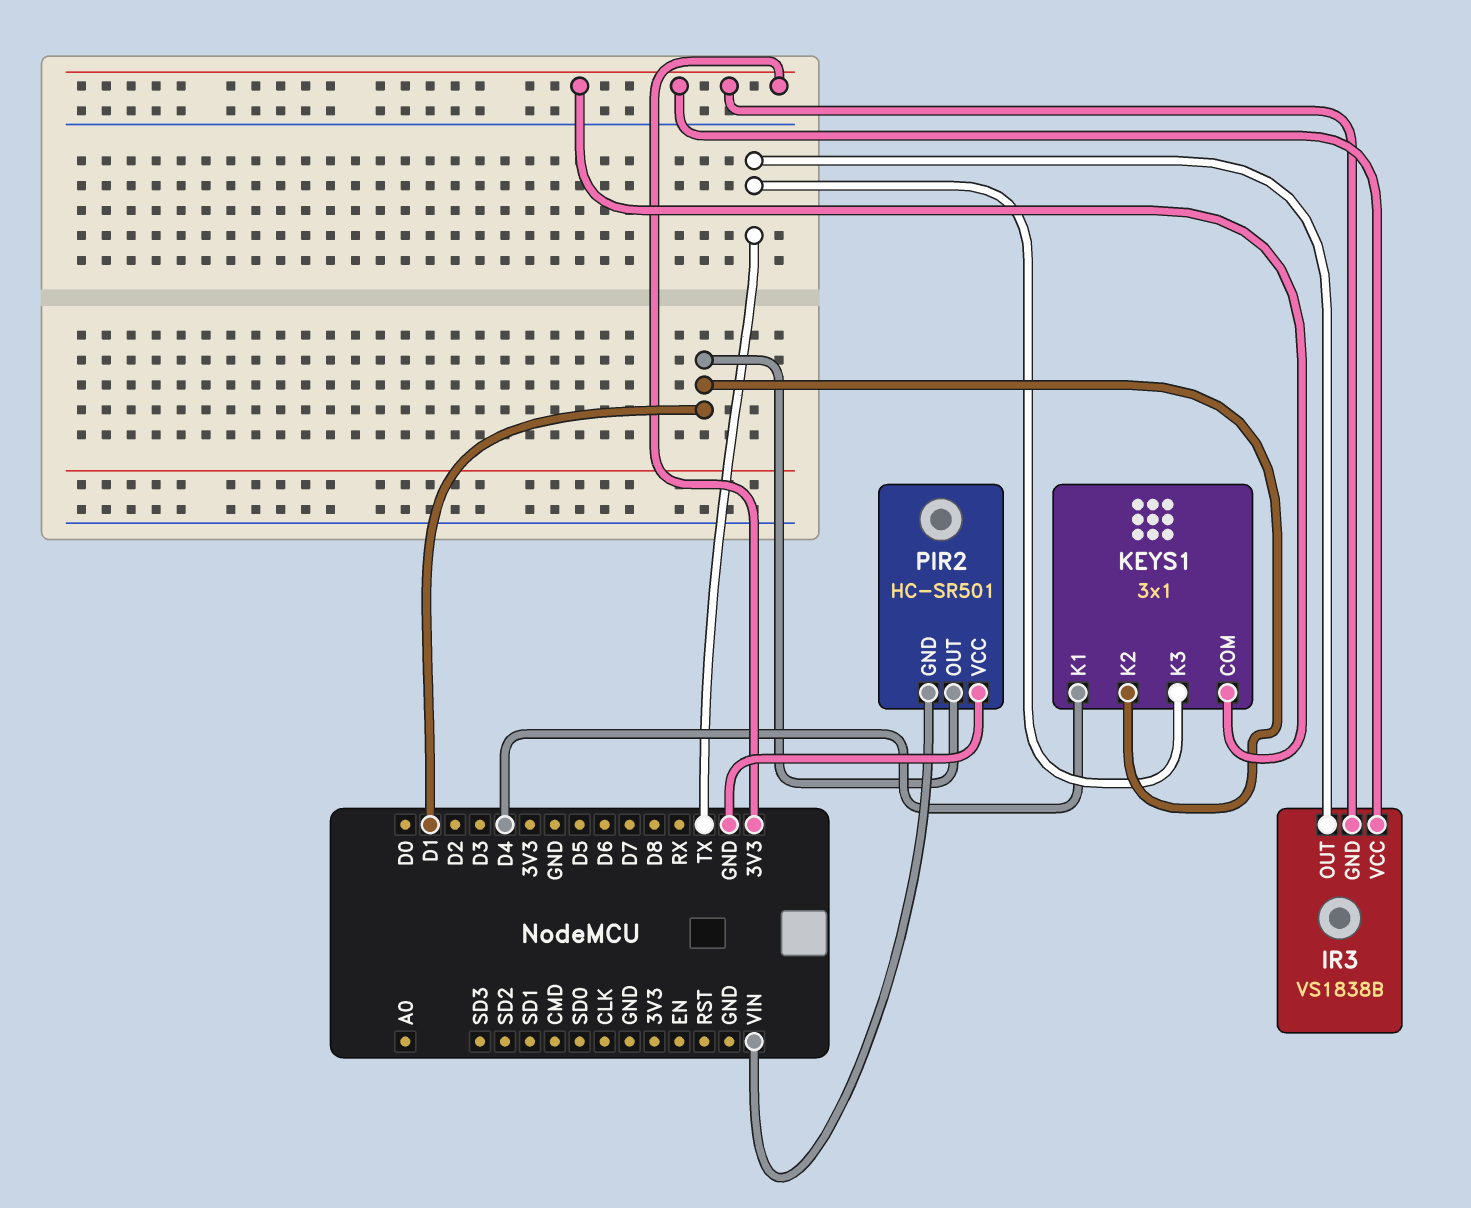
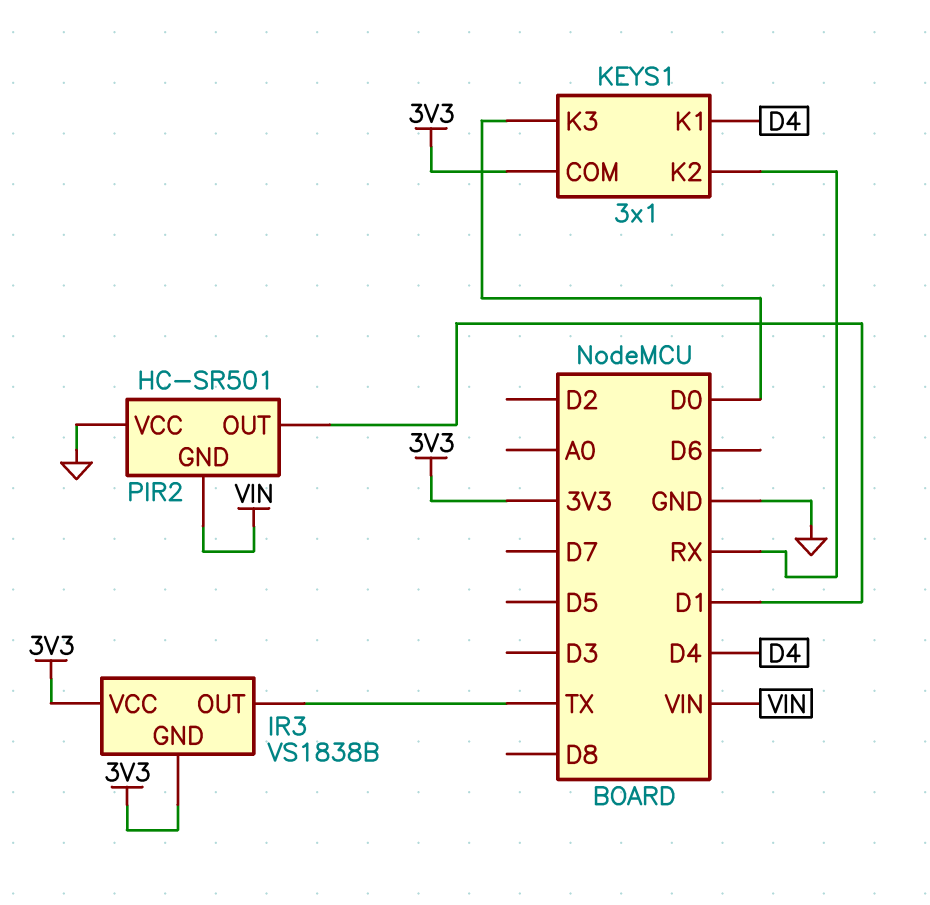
KEYS1 pin K2: D1 -> RX
KEYS1 pin K3: TX -> D0

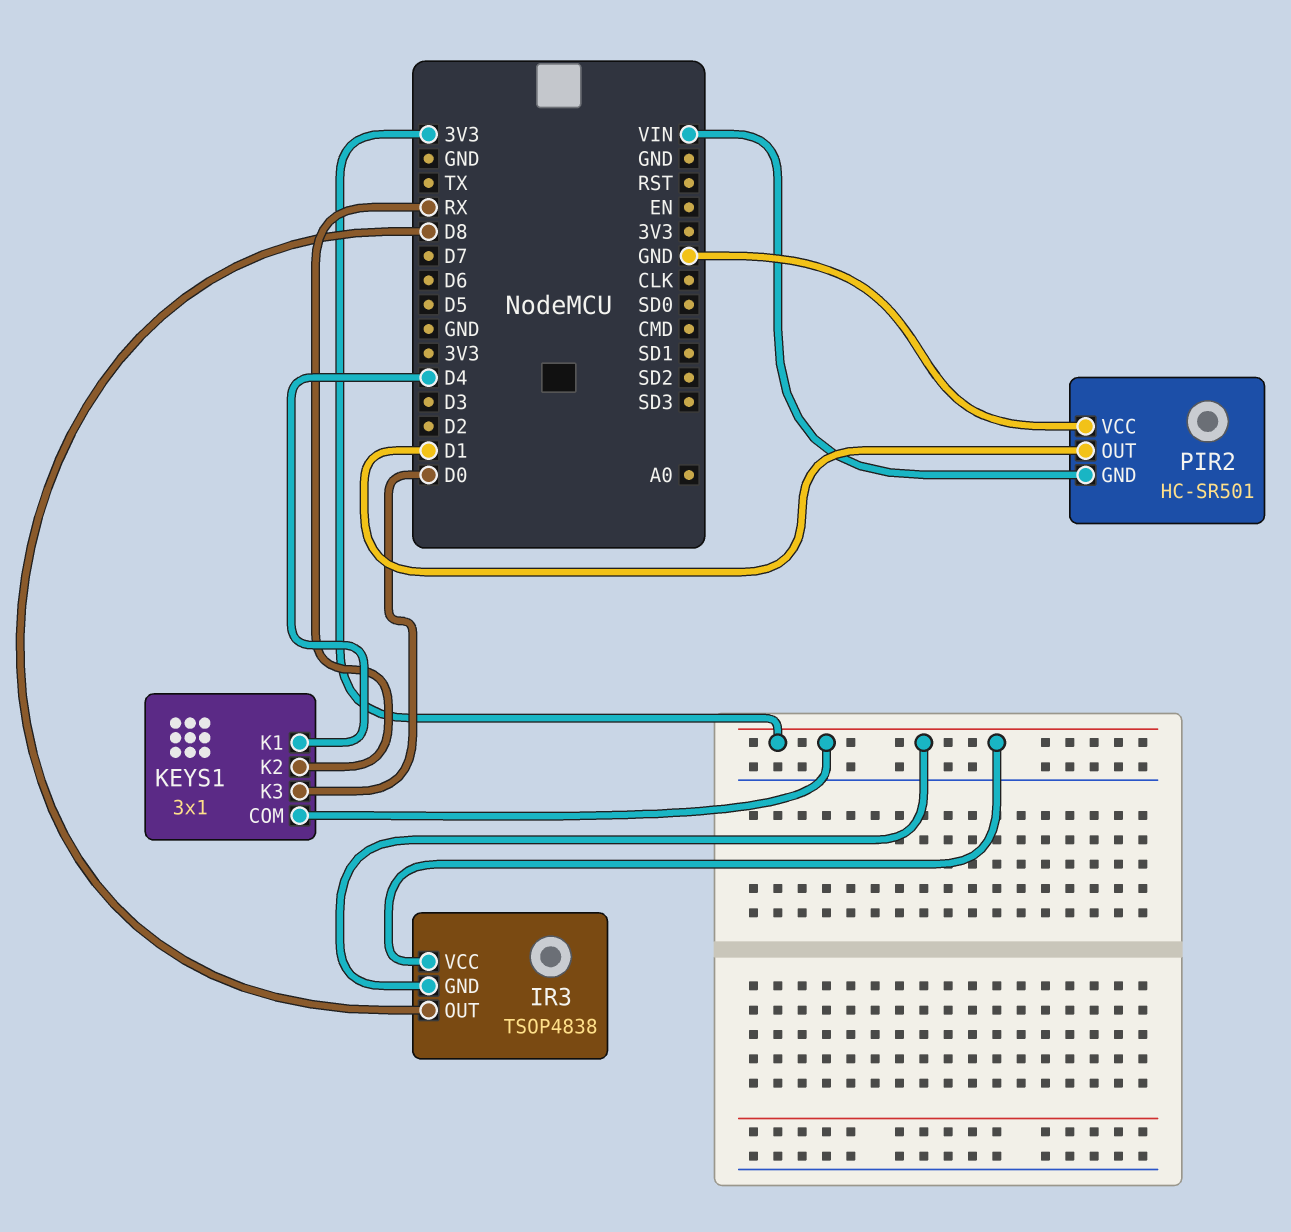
IR3: VS1838B -> TSOP4838
IR3 pin OUT: TX -> D8

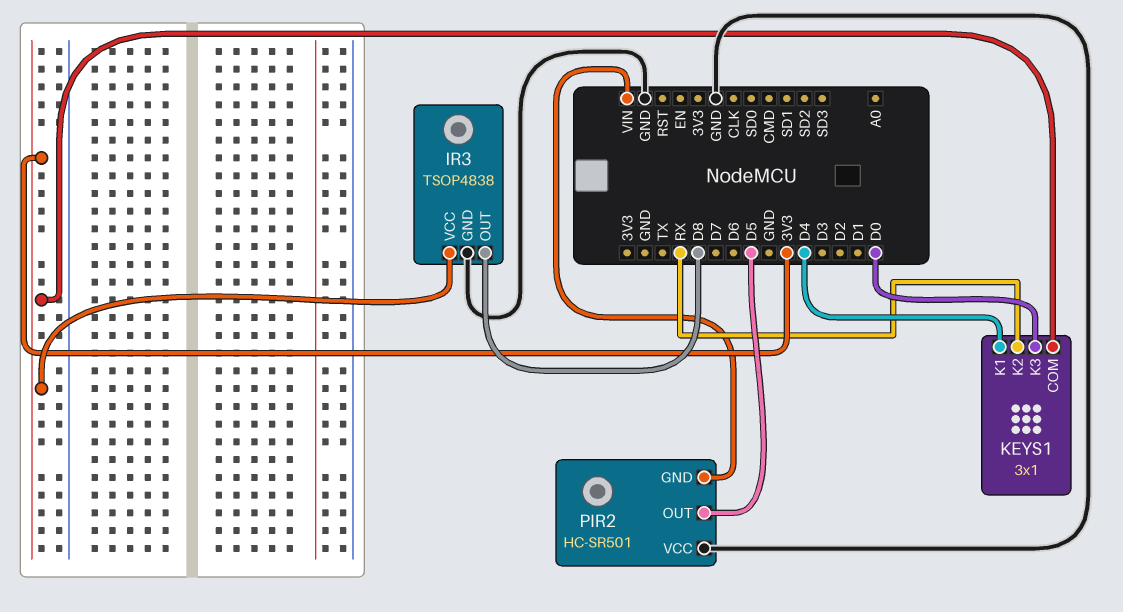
IR3 pin GND: 3V3 -> GND
PIR2 pin OUT: D1 -> D5

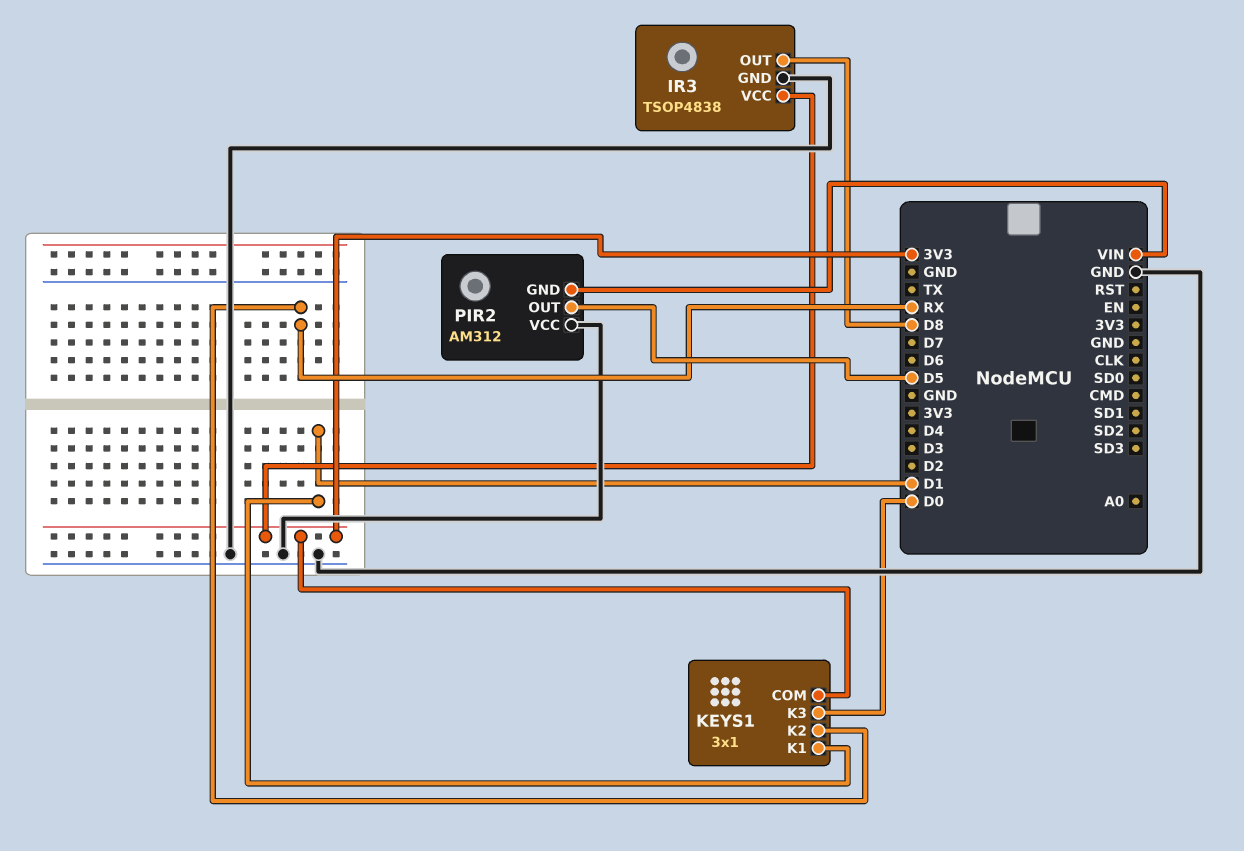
KEYS1 pin K1: D4 -> D1
PIR2: HC-SR501 -> AM312

